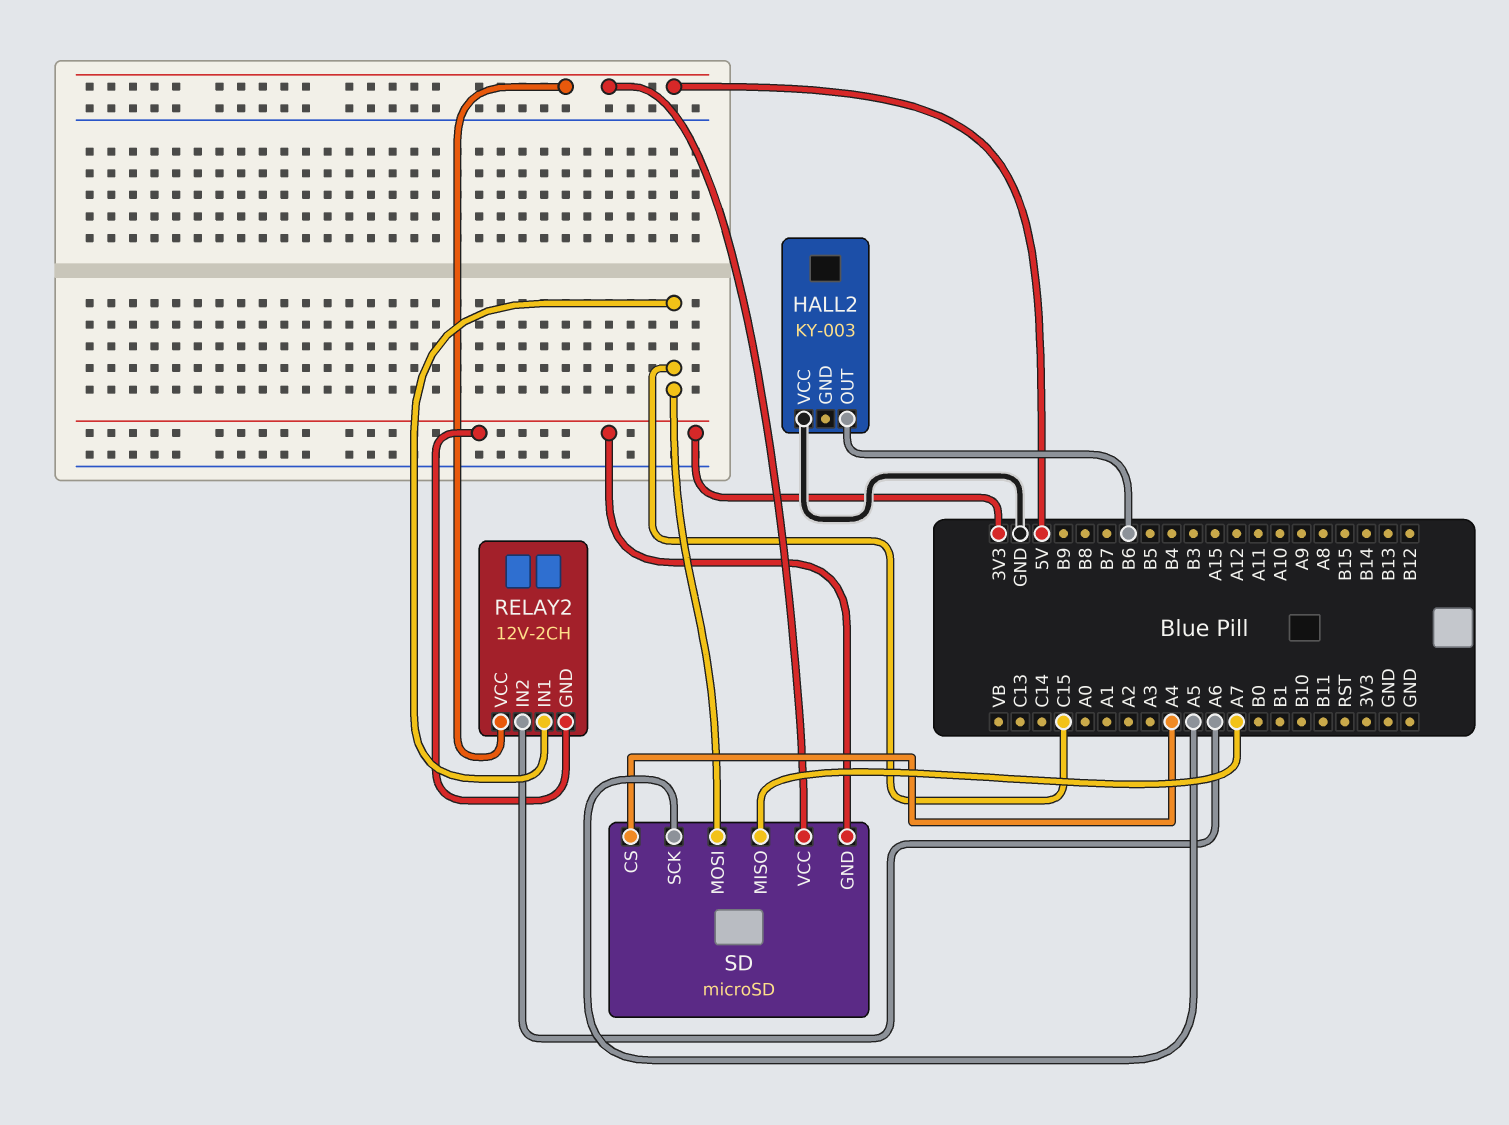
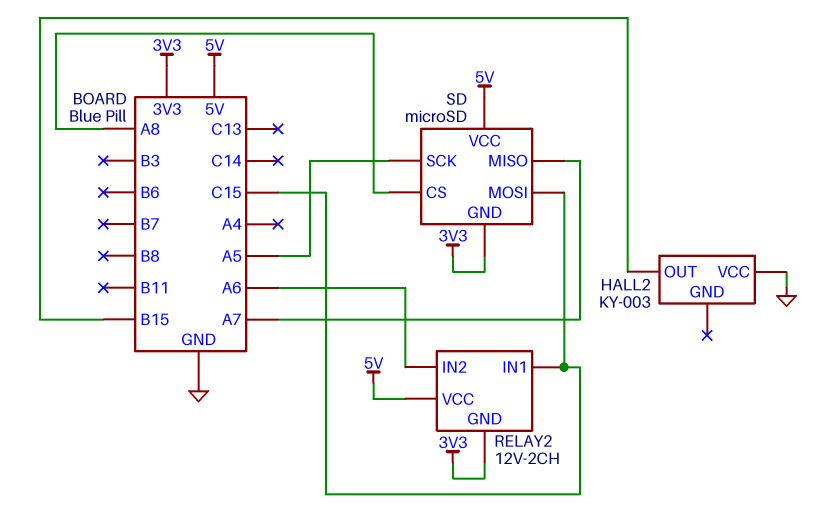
HALL2 pin OUT: B6 -> B15
SD pin CS: A4 -> A8

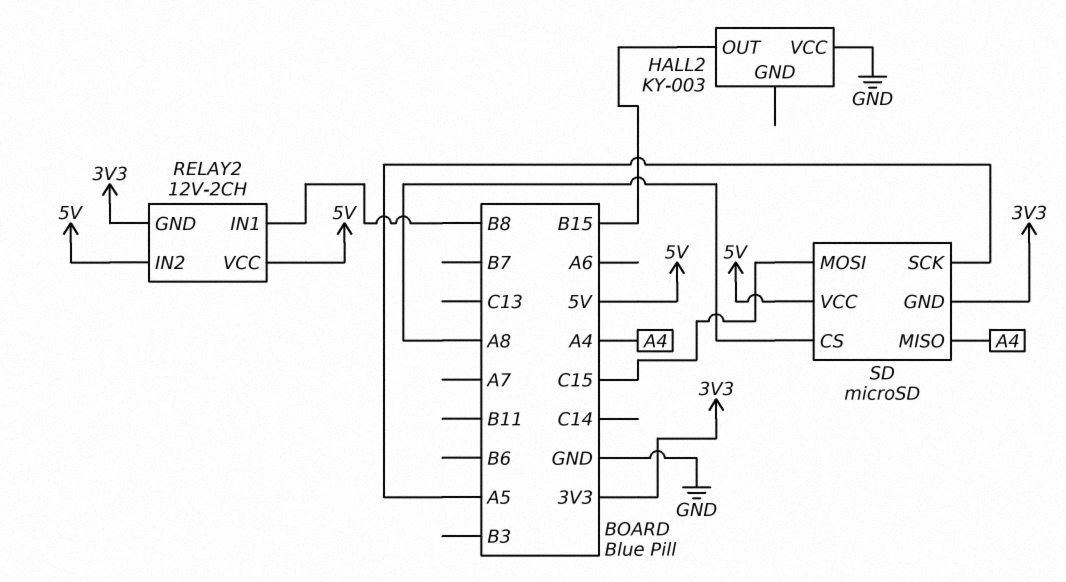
RELAY2 pin IN1: C15 -> B8
RELAY2 pin IN2: A6 -> 5V
SD pin MISO: A7 -> A4

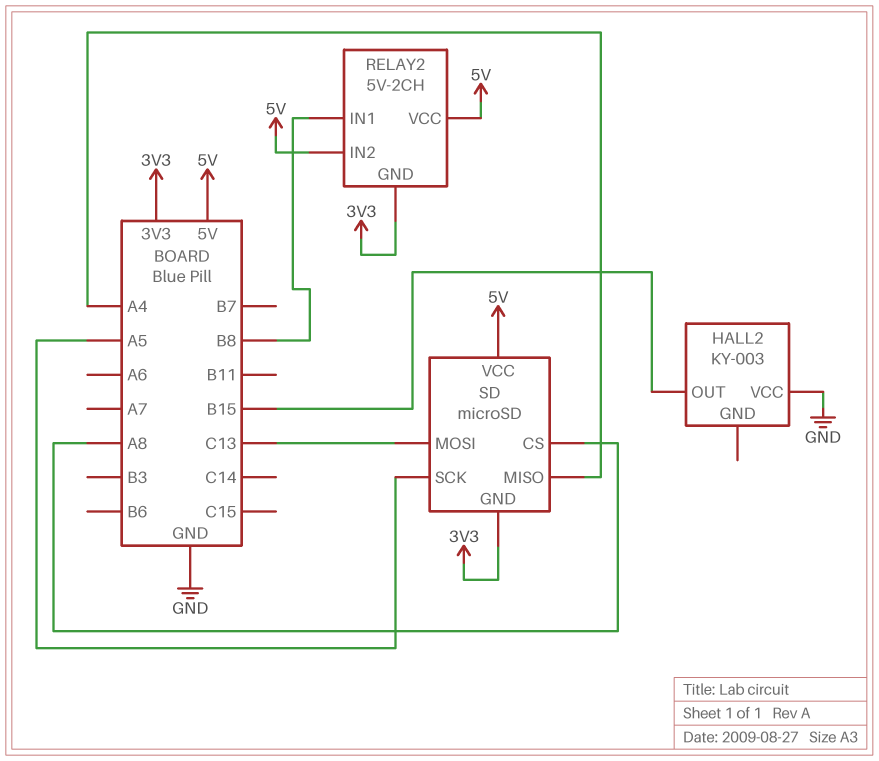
RELAY2: 12V-2CH -> 5V-2CH
SD pin MOSI: C15 -> C13

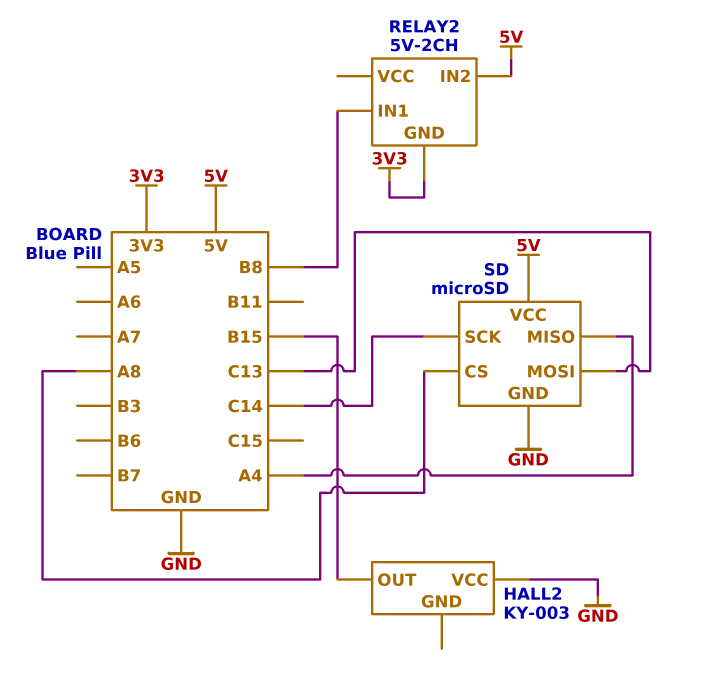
RELAY2 pin VCC: 5V -> none
SD pin GND: 3V3 -> GND
SD pin SCK: A5 -> C14

